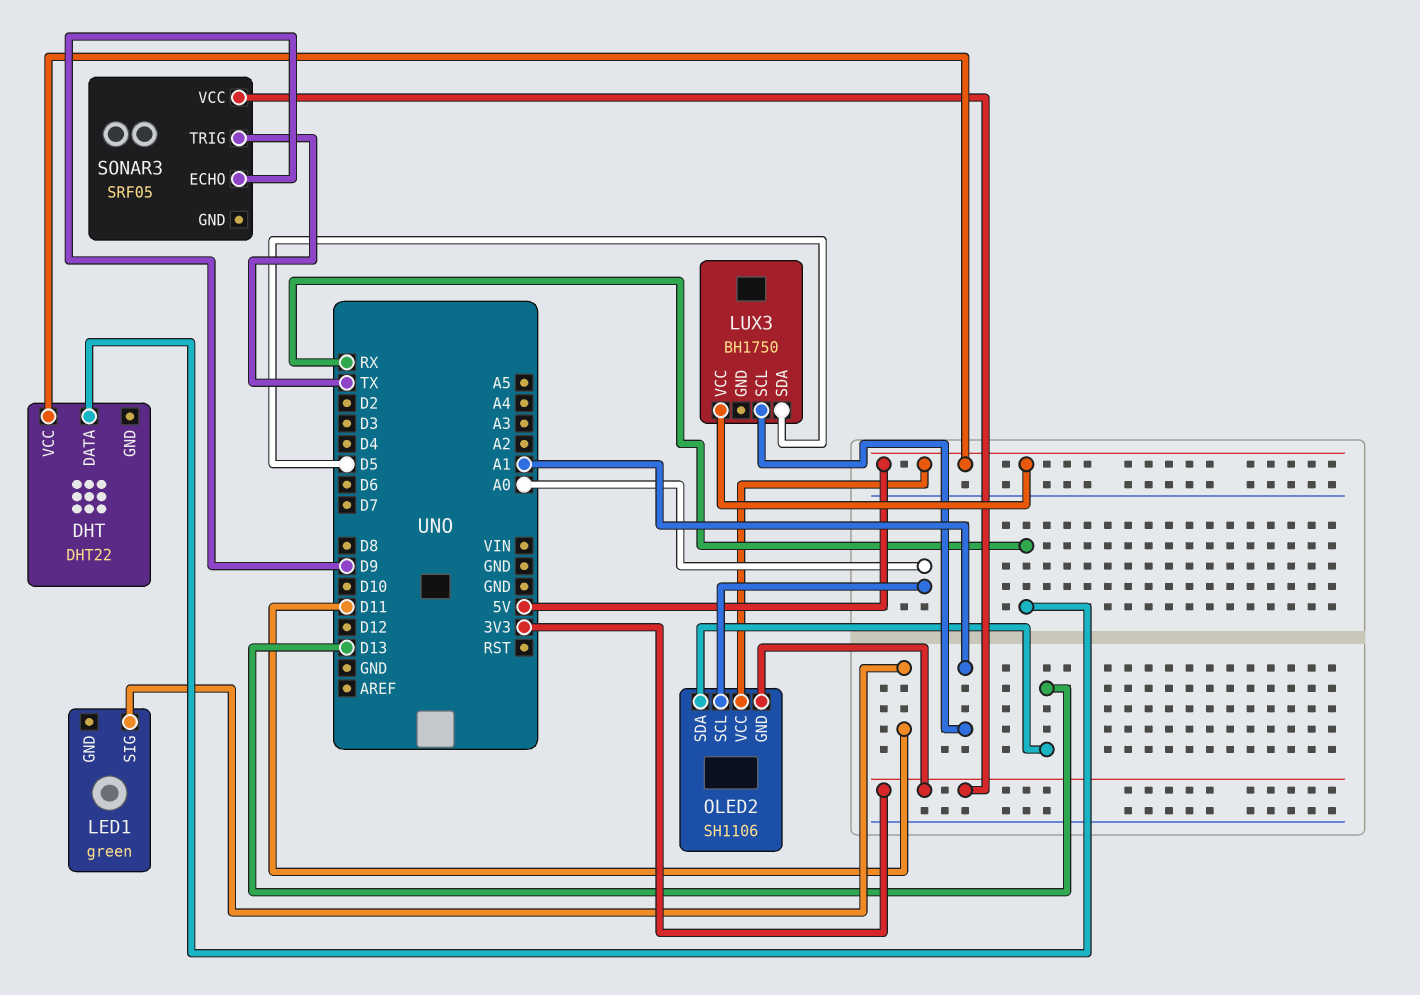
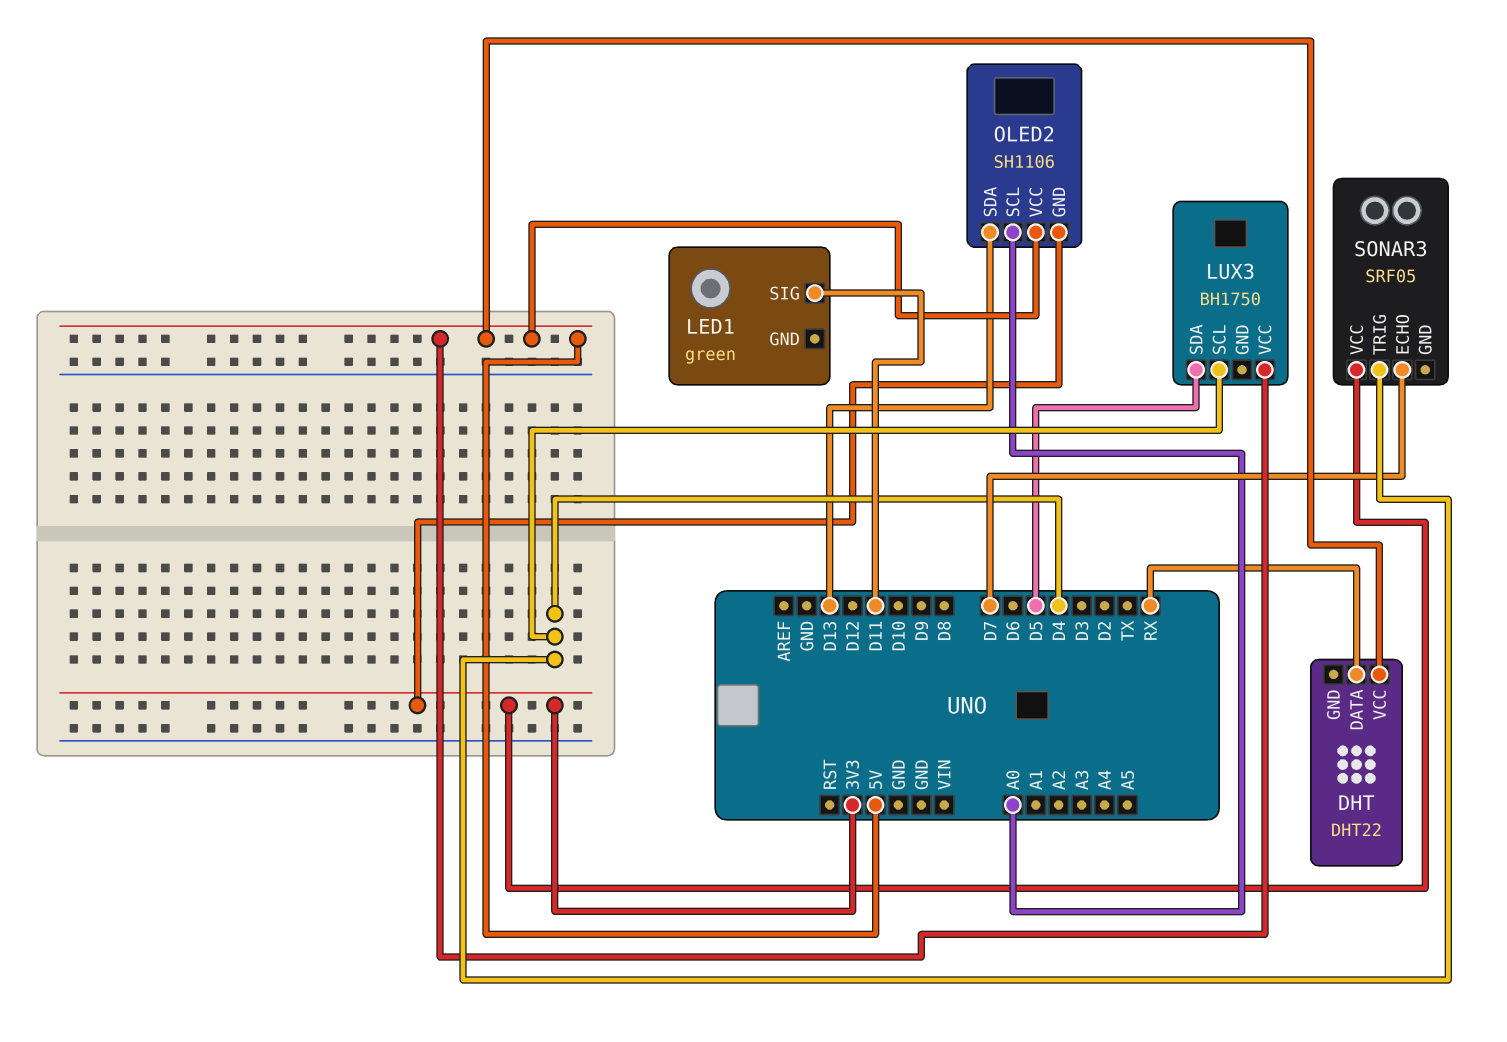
LUX3 pin SCL: A1 -> D4
SONAR3 pin ECHO: D9 -> D7
SONAR3 pin TRIG: TX -> D4

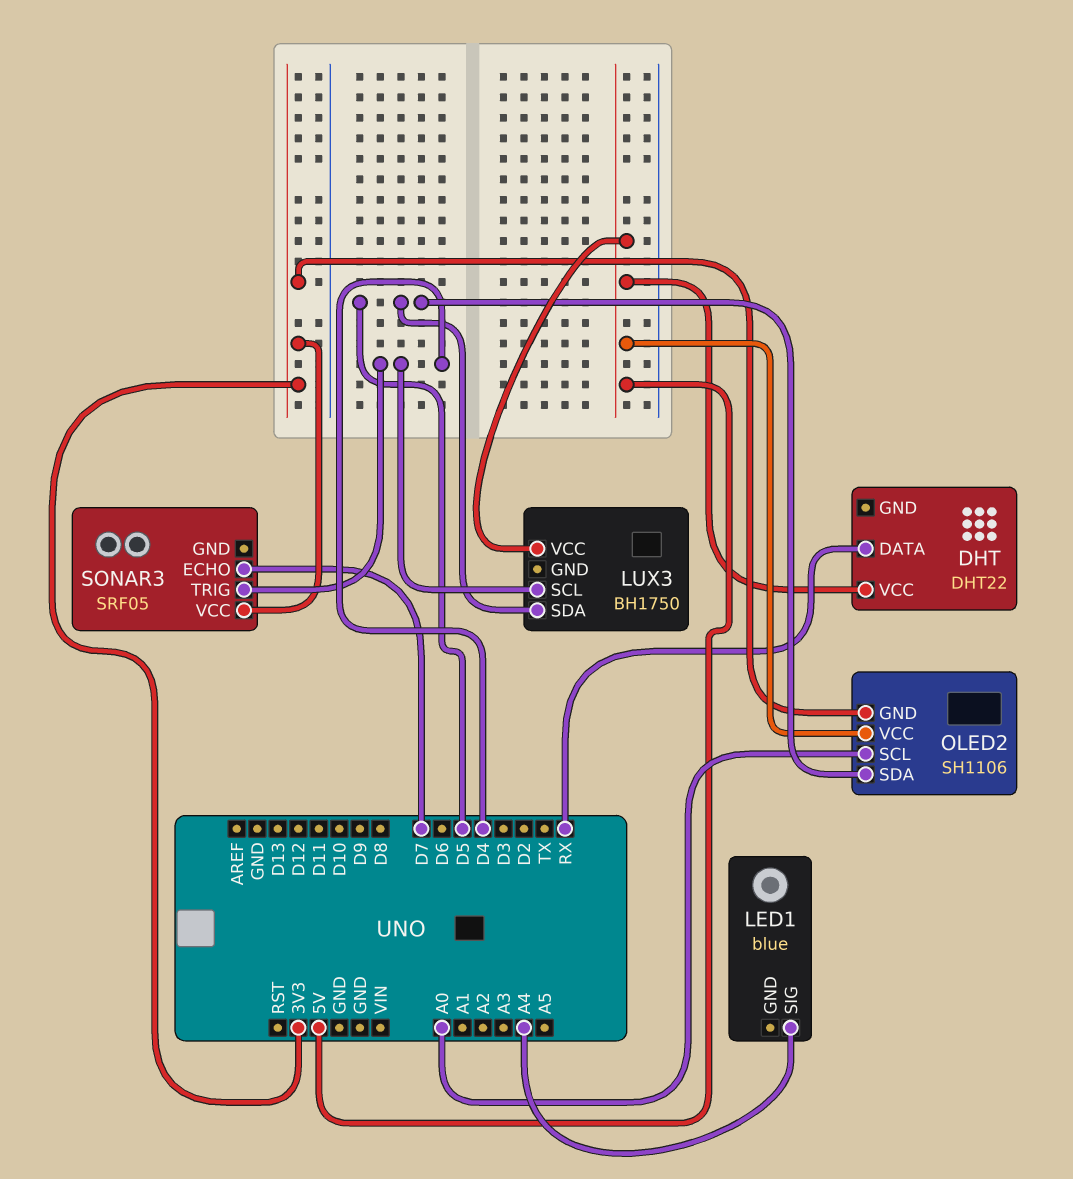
LED1: green -> blue
LED1 pin SIG: D11 -> A4
OLED2 pin SDA: D13 -> D5

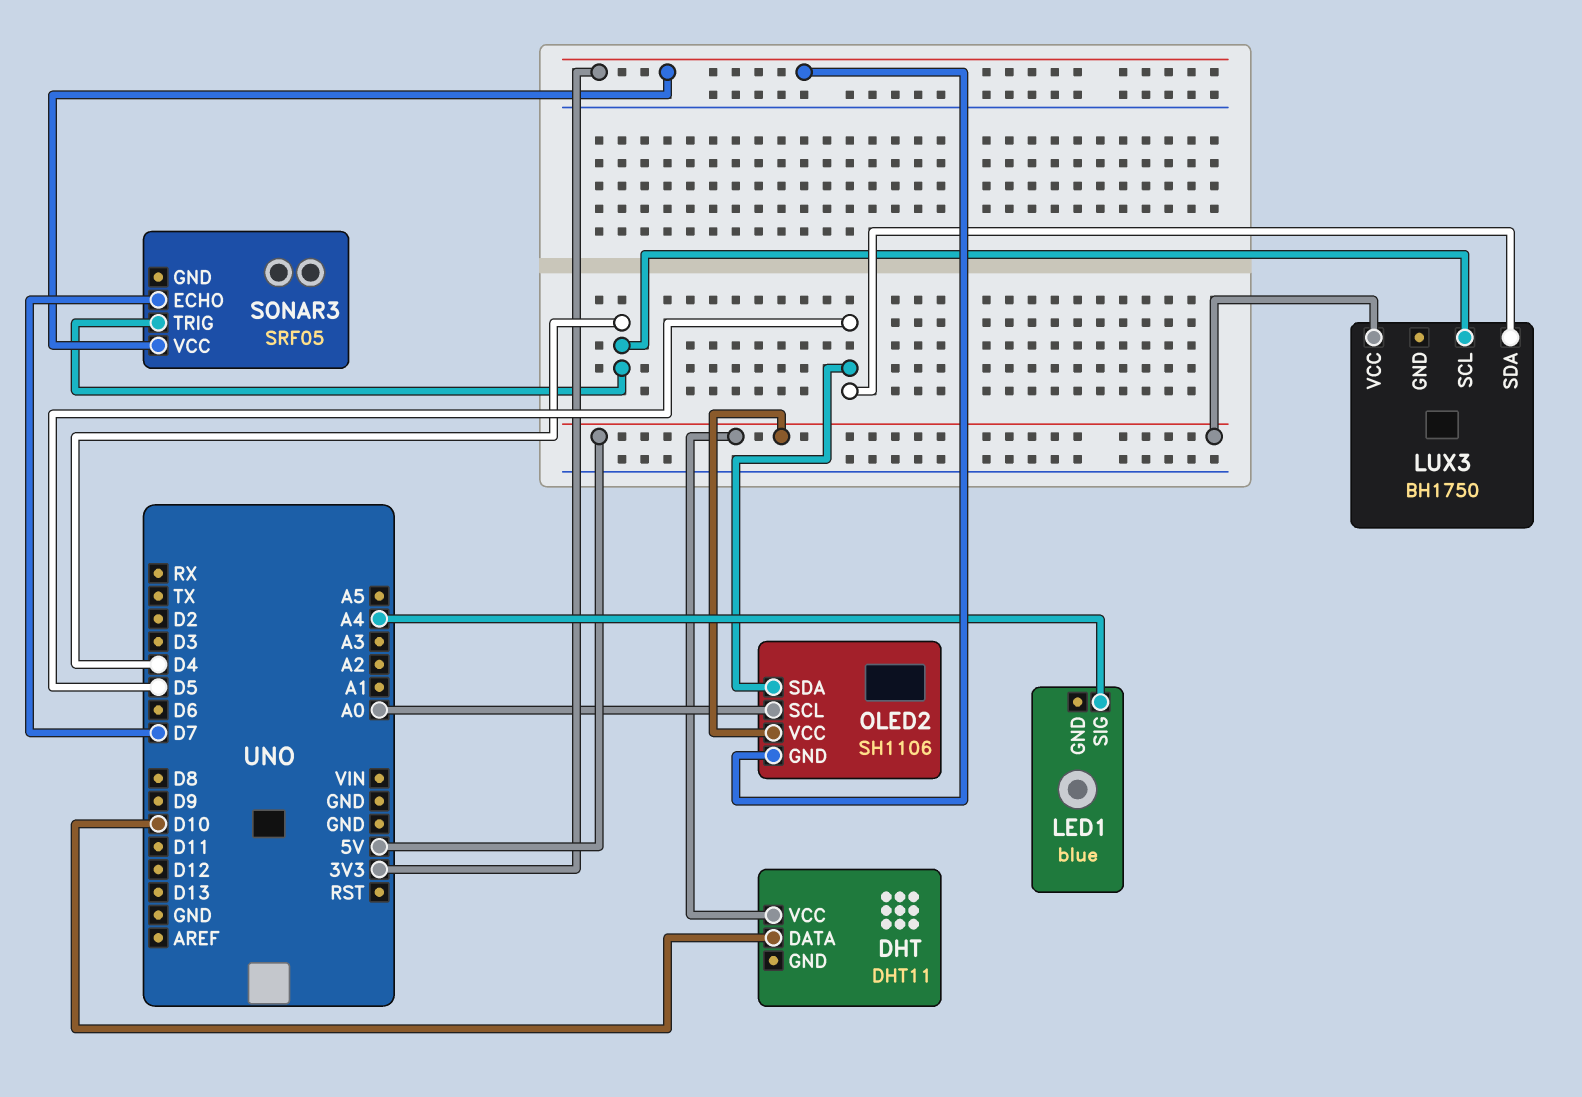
DHT: DHT22 -> DHT11
DHT pin DATA: RX -> D10

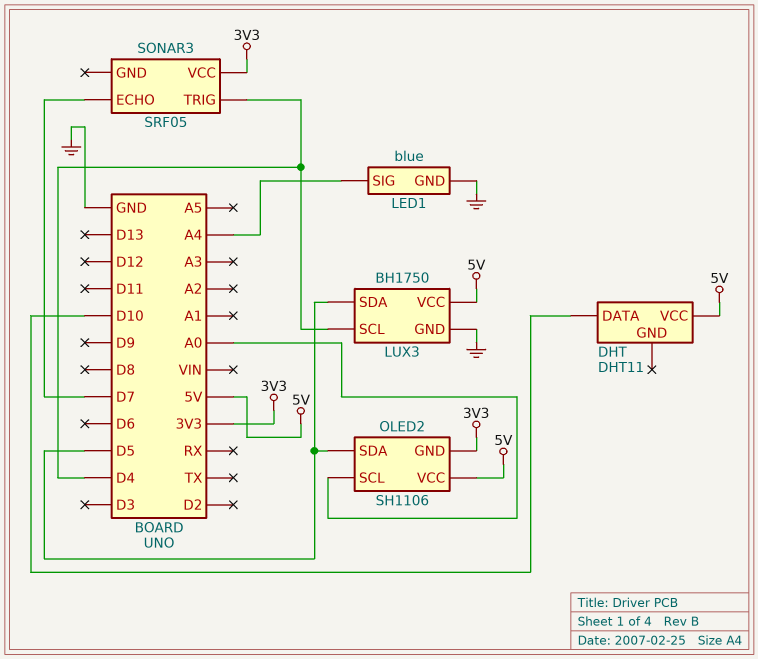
LED1 pin GND: none -> GND
LUX3 pin GND: none -> GND

